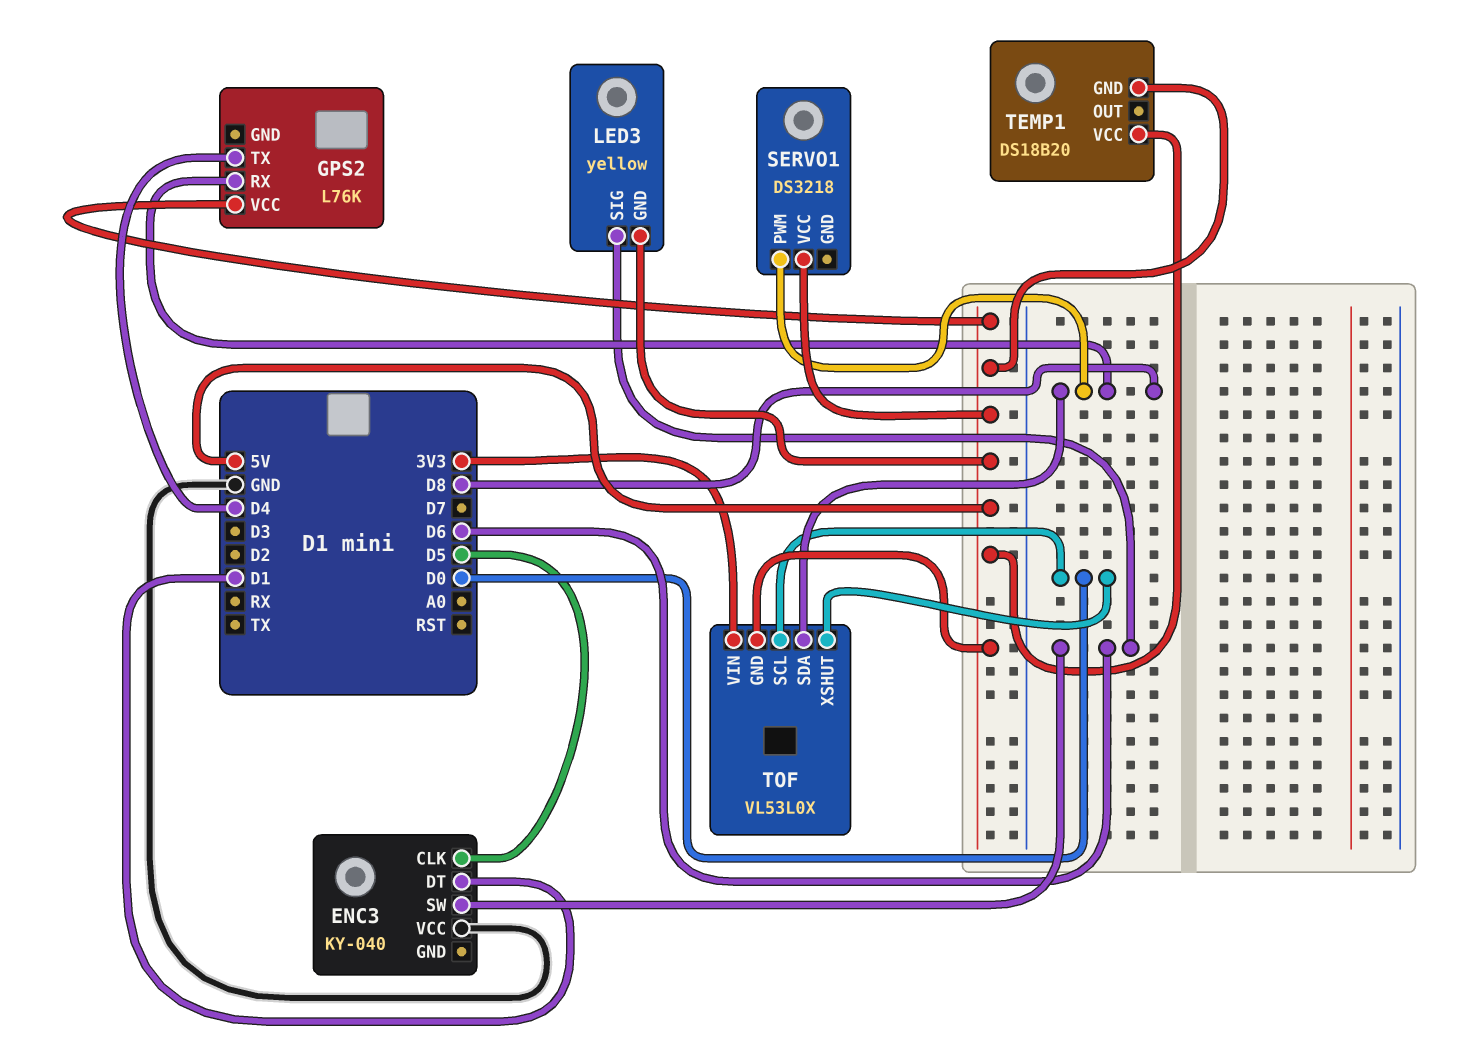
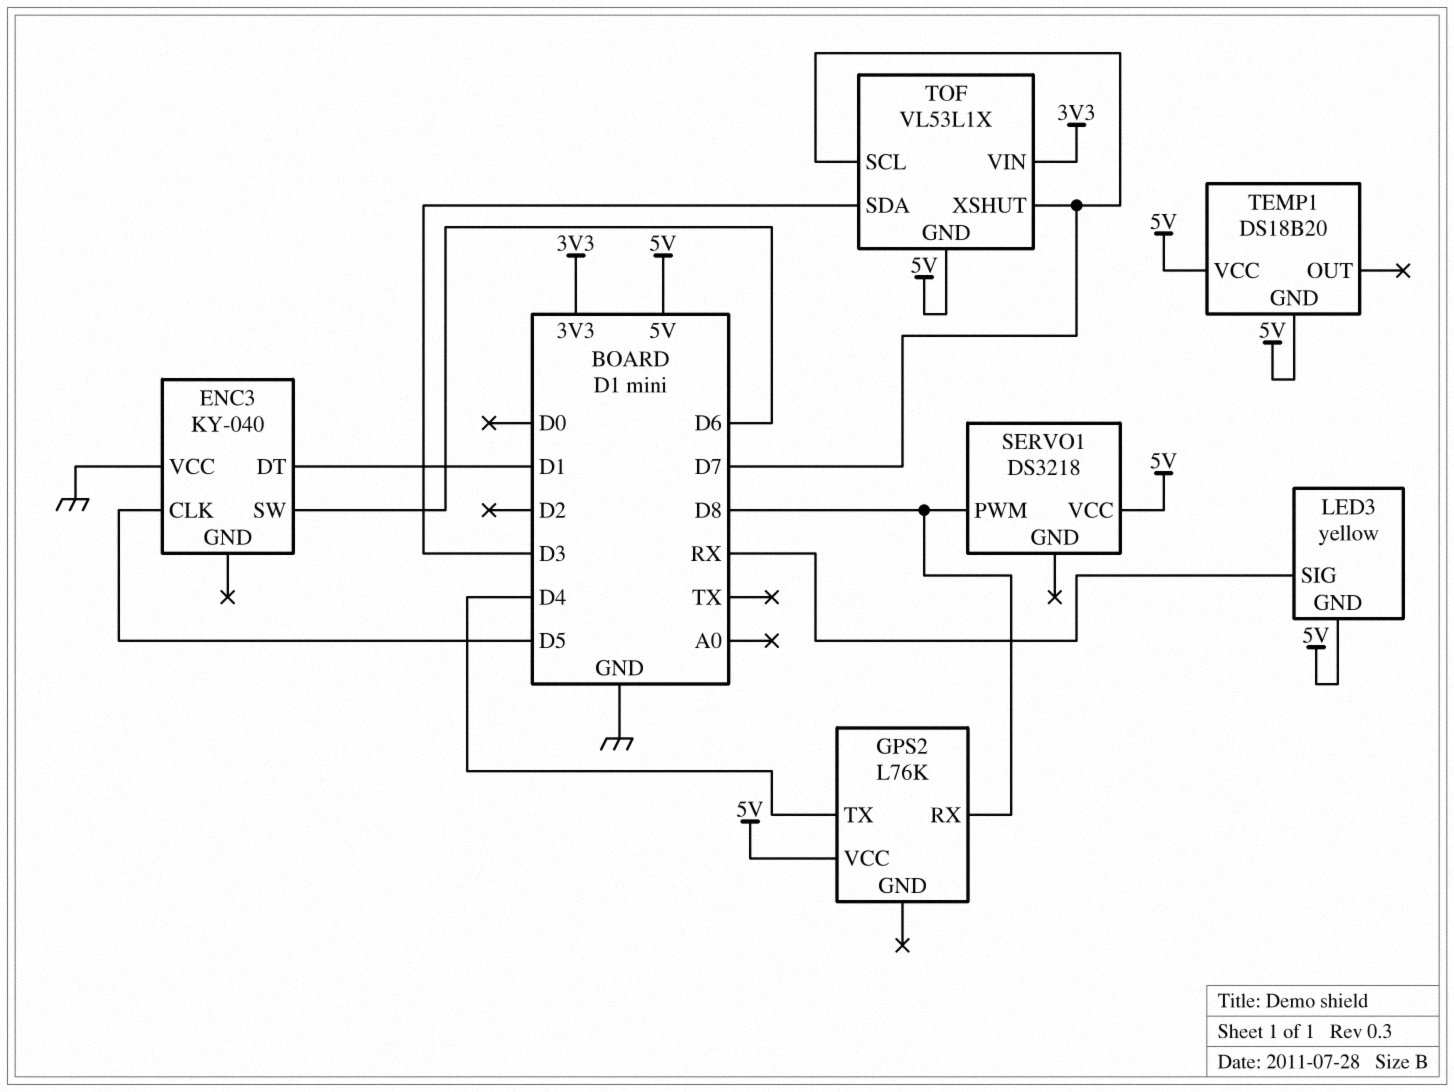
LED3 pin SIG: D6 -> RX
TOF: VL53L0X -> VL53L1X
TOF pin SCL: D0 -> D7
TOF pin SDA: D8 -> D3
TOF pin XSHUT: D0 -> D7

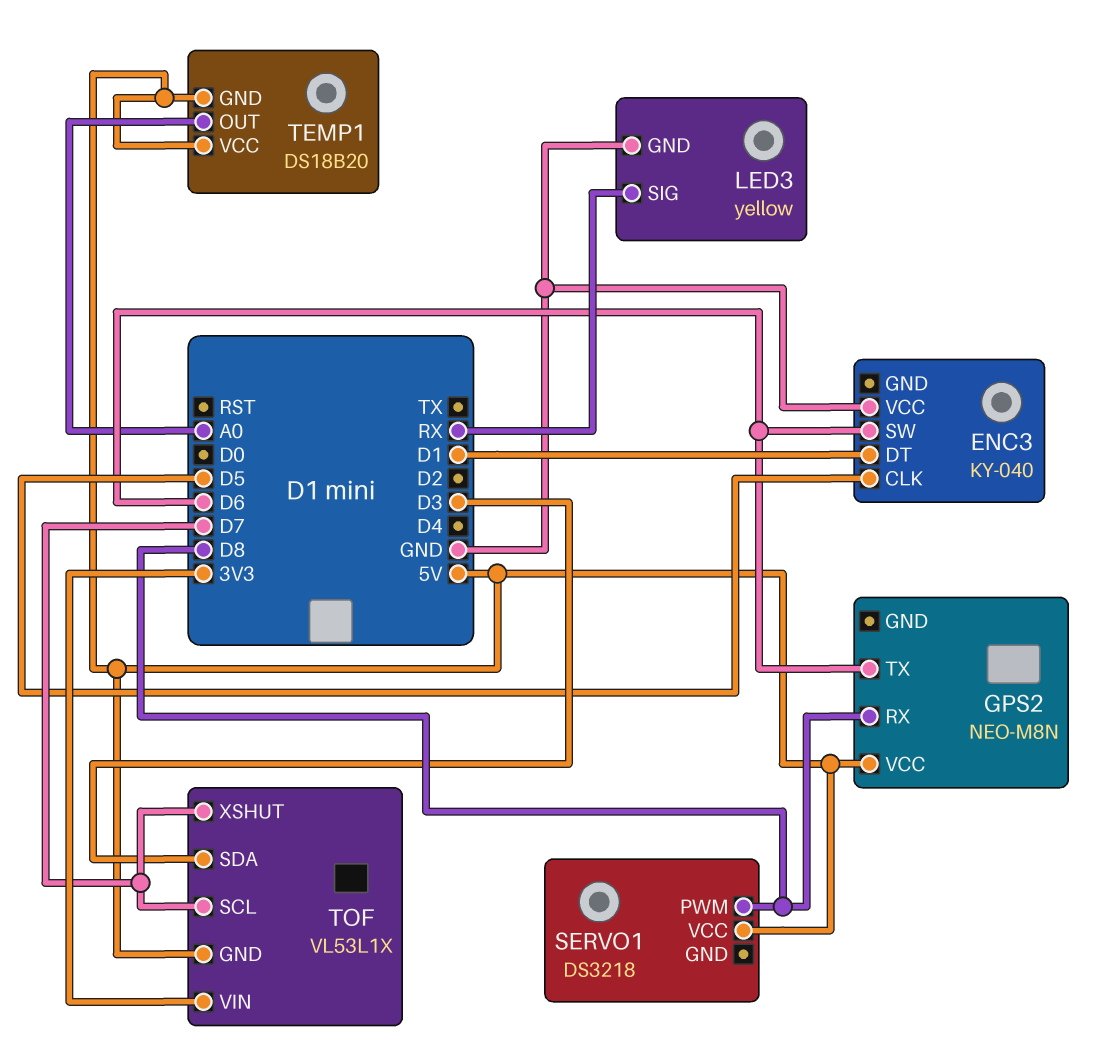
GPS2: L76K -> NEO-M8N
GPS2 pin TX: D4 -> D6
LED3 pin GND: 5V -> GND
TEMP1 pin OUT: none -> A0

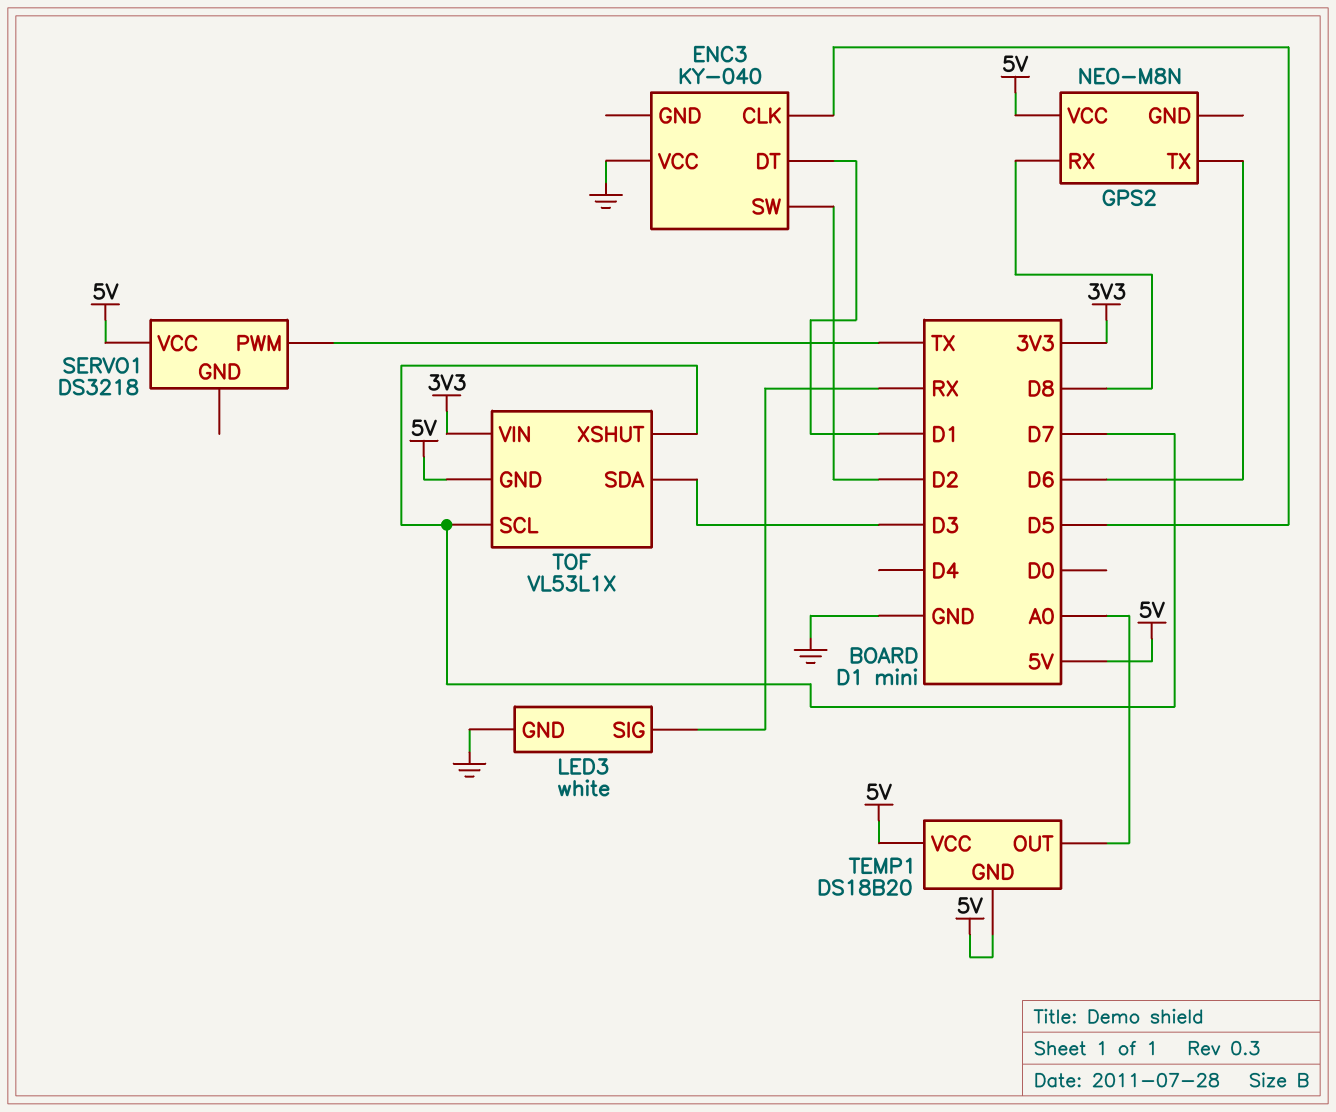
ENC3 pin SW: D6 -> D2
LED3: yellow -> white
SERVO1 pin PWM: D8 -> TX

